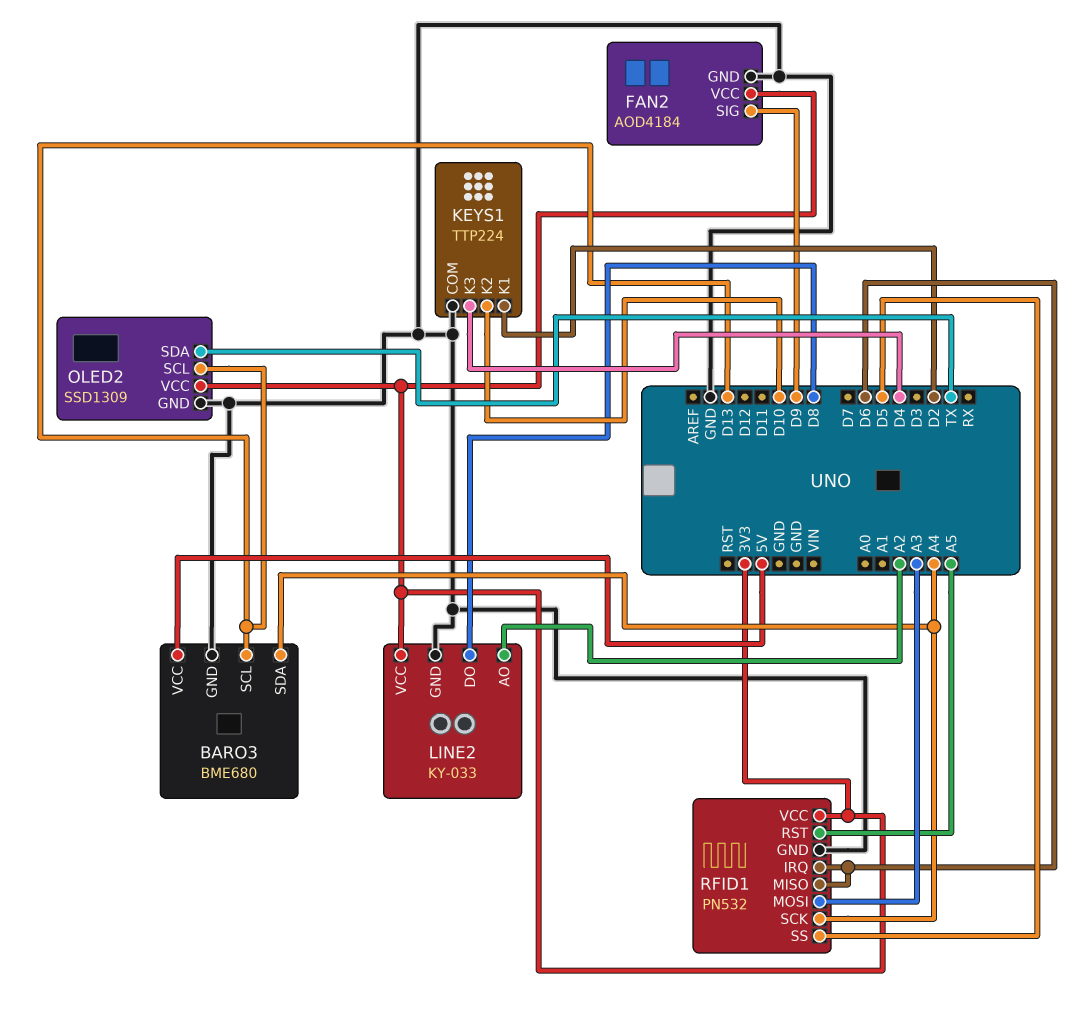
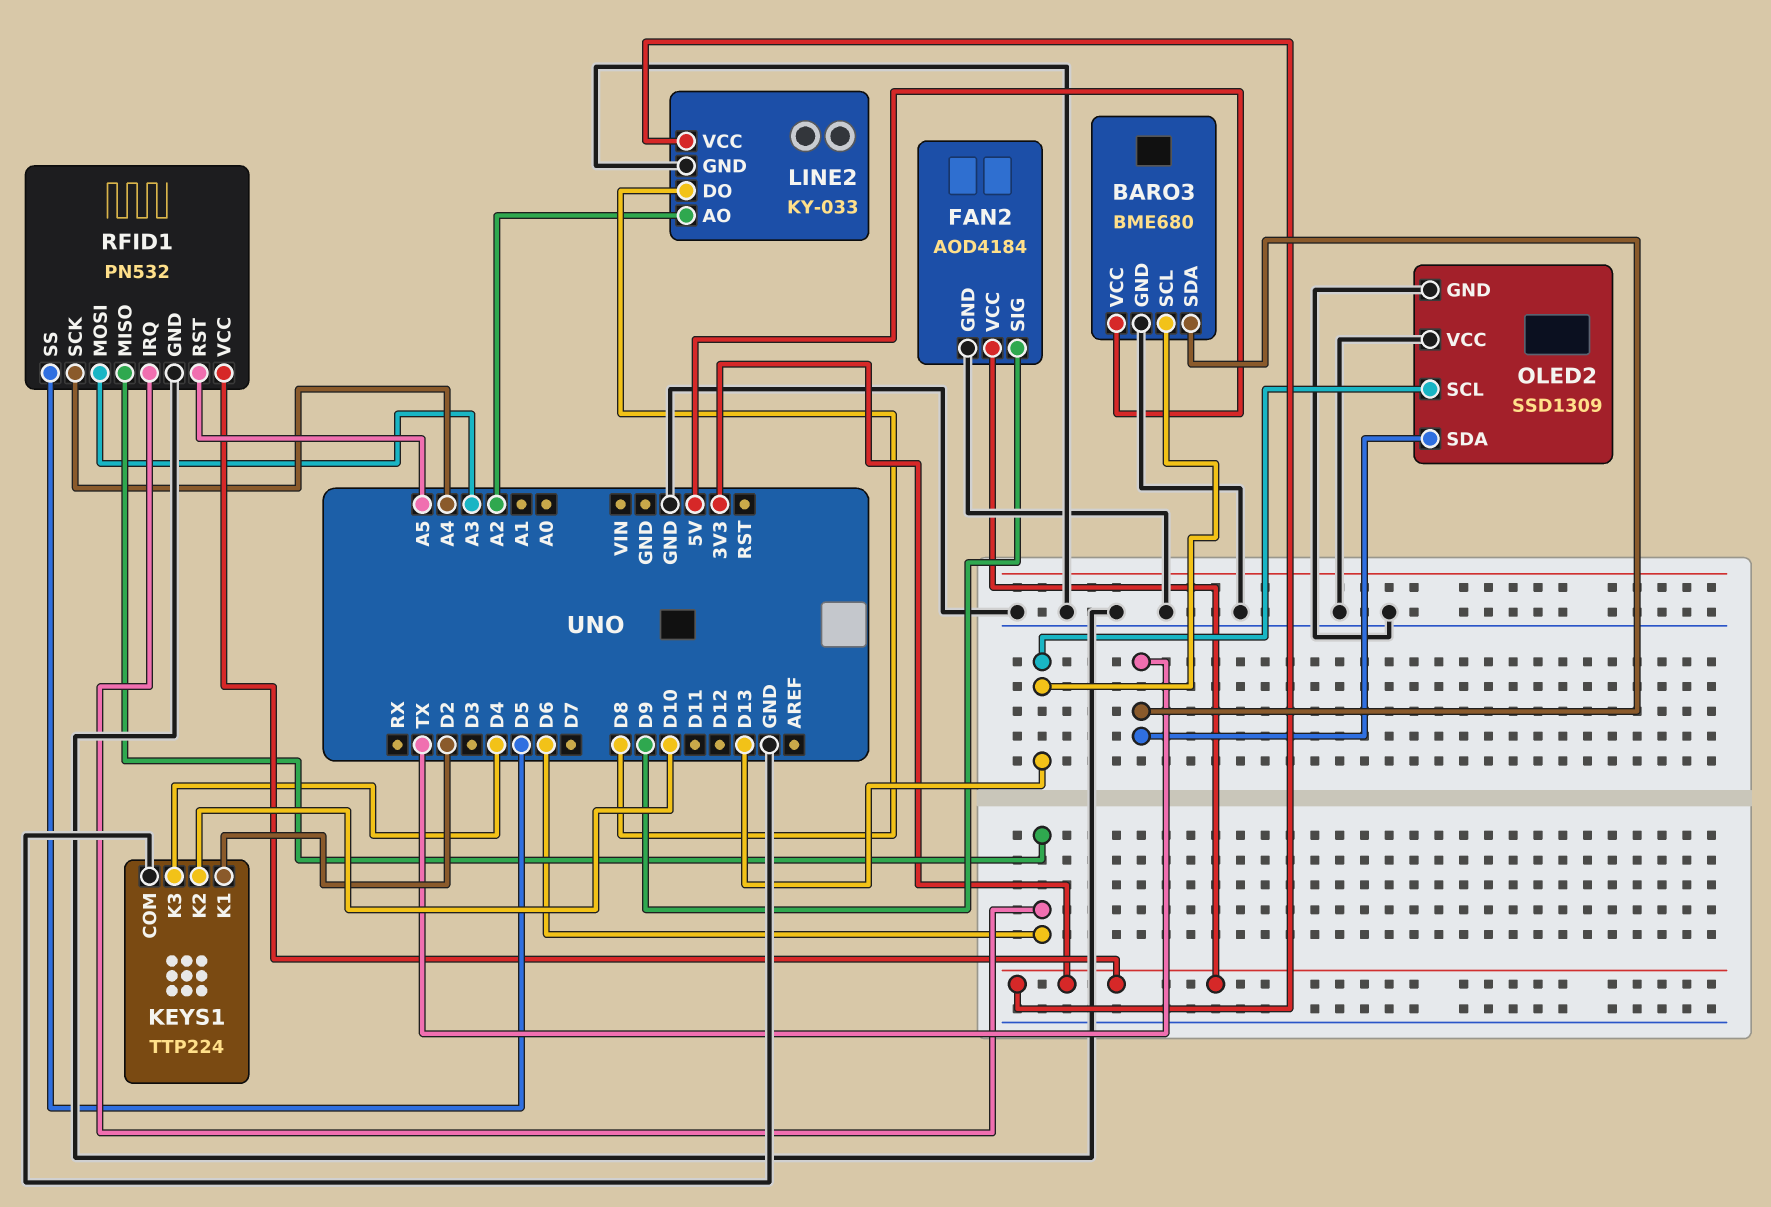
BARO3 pin SDA: A4 -> TX
OLED2 pin VCC: 3V3 -> GND

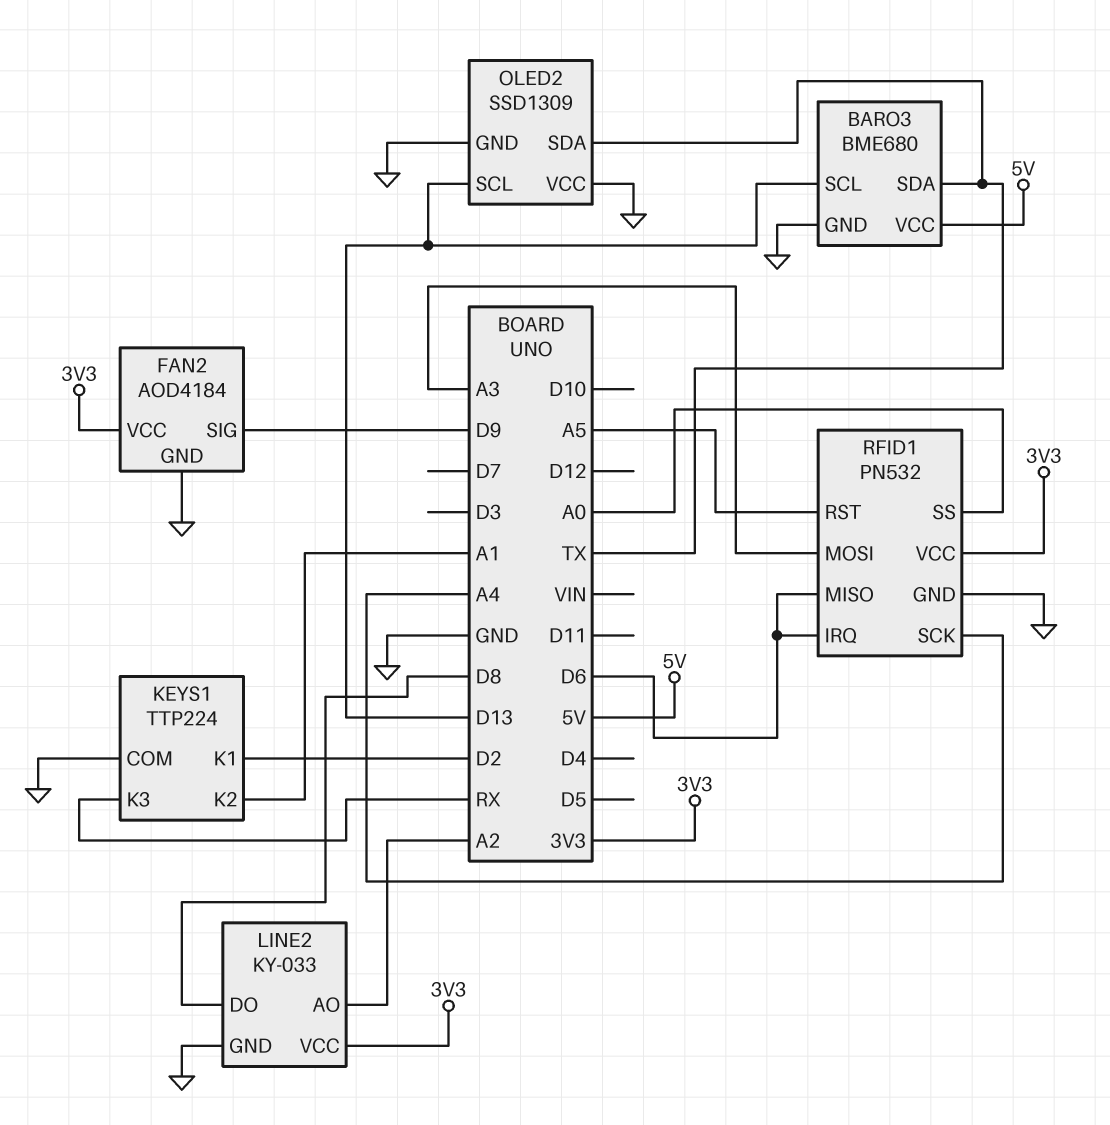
KEYS1 pin K2: D10 -> A1
KEYS1 pin K3: D4 -> RX
RFID1 pin SS: D5 -> A0

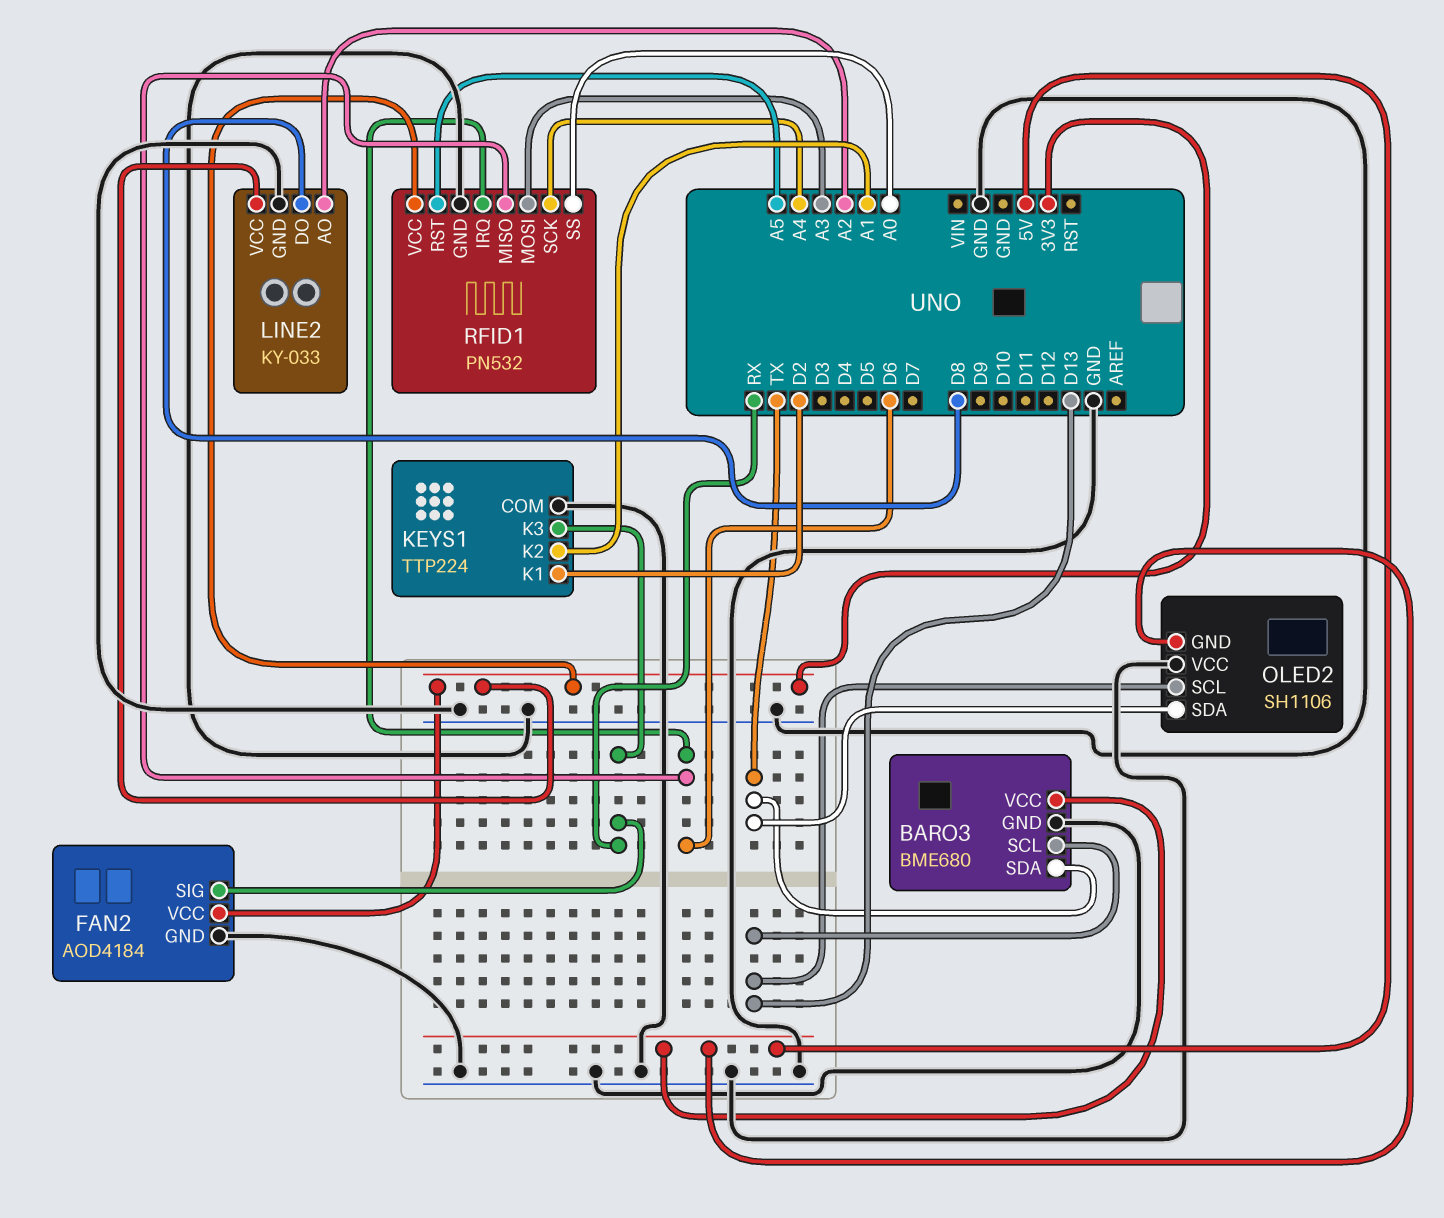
FAN2 pin SIG: D9 -> RX
OLED2: SSD1309 -> SH1106
OLED2 pin GND: GND -> 5V

